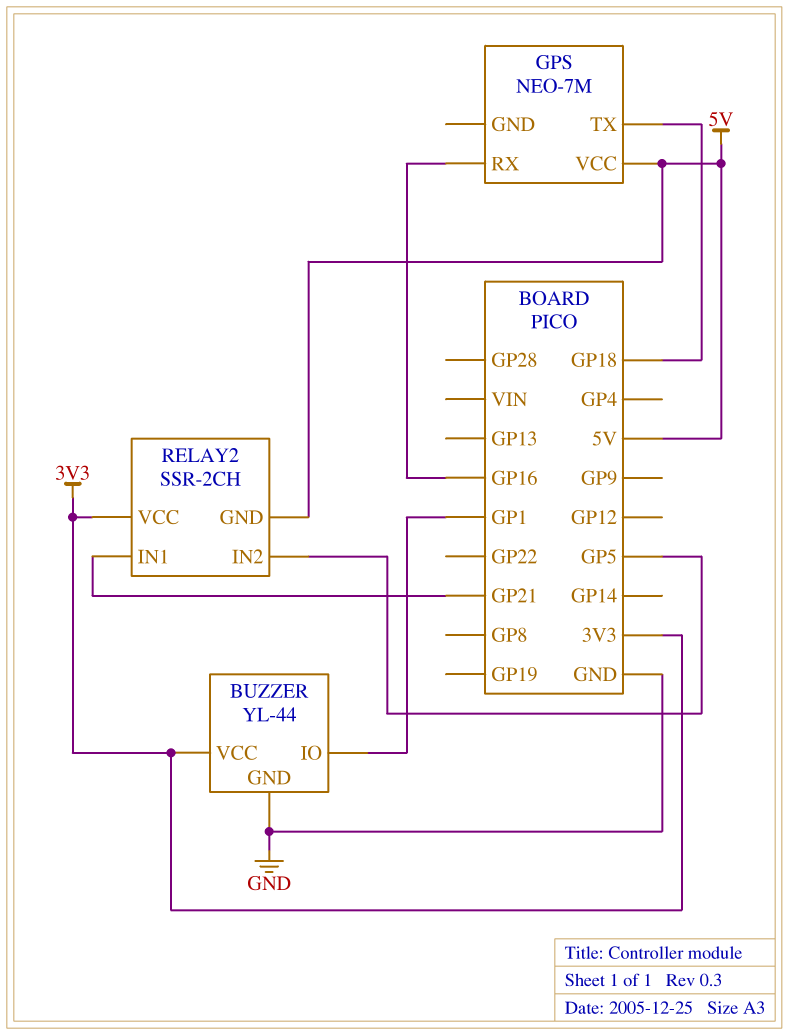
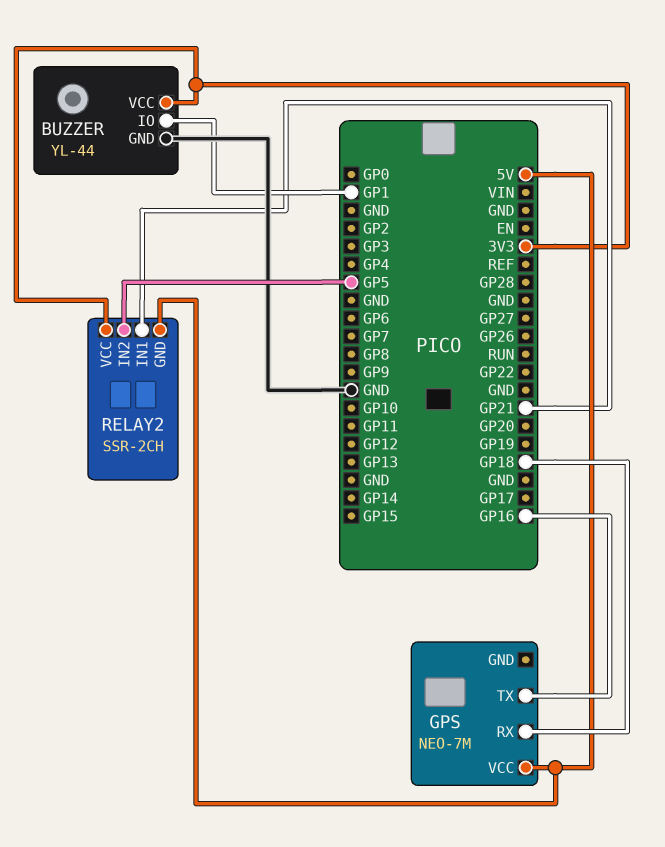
GPS pin RX: GP16 -> GP18
GPS pin TX: GP18 -> GP16

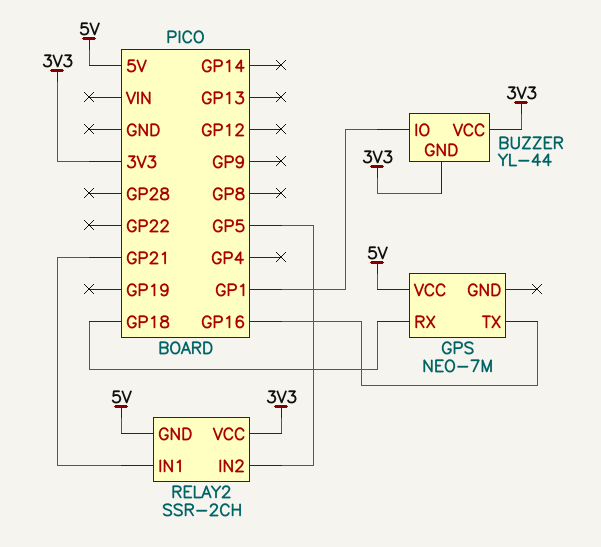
BUZZER pin GND: GND -> 3V3

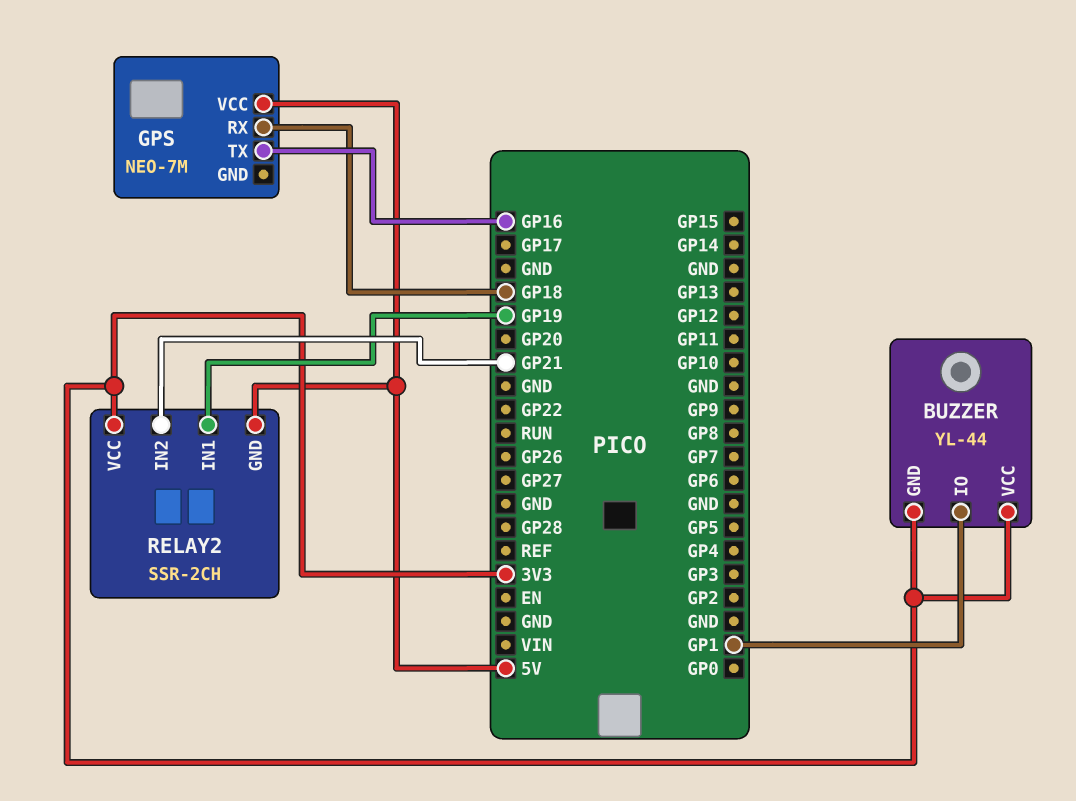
RELAY2 pin IN1: GP21 -> GP19
RELAY2 pin IN2: GP5 -> GP21

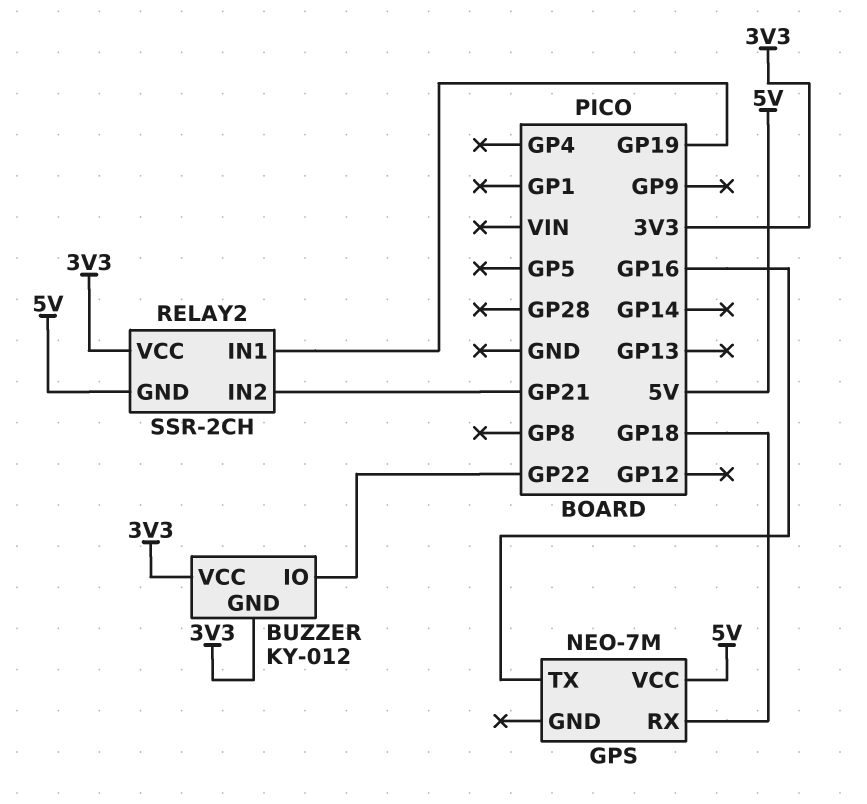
BUZZER: YL-44 -> KY-012
BUZZER pin IO: GP1 -> GP22

